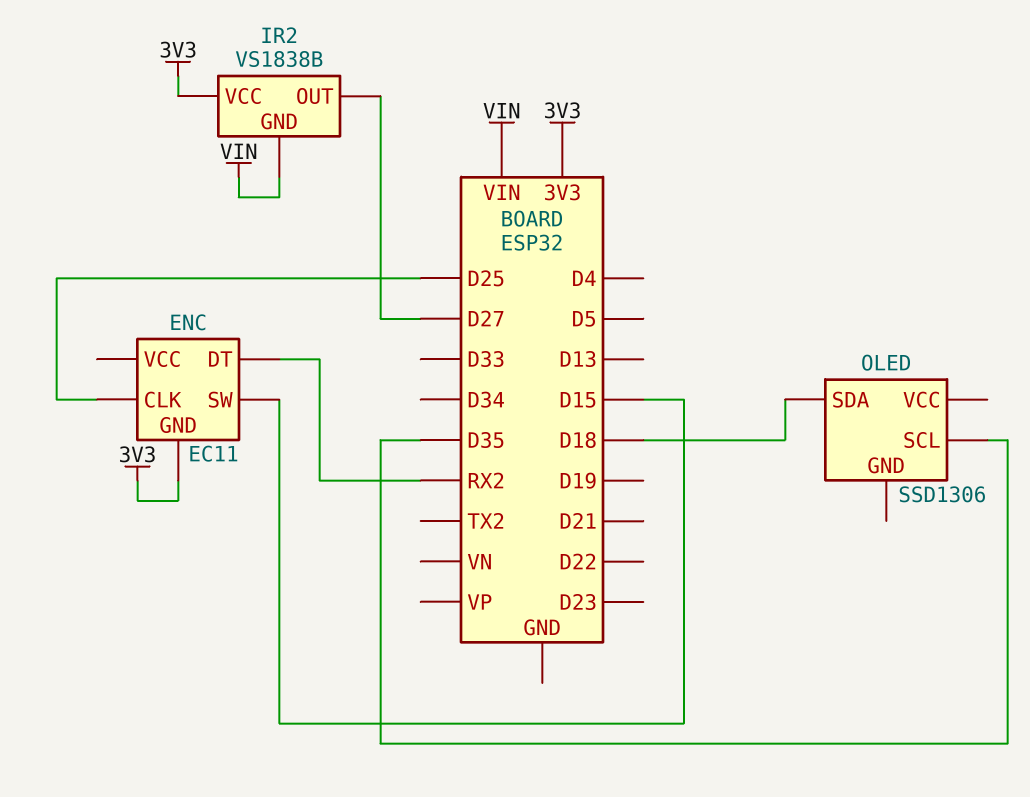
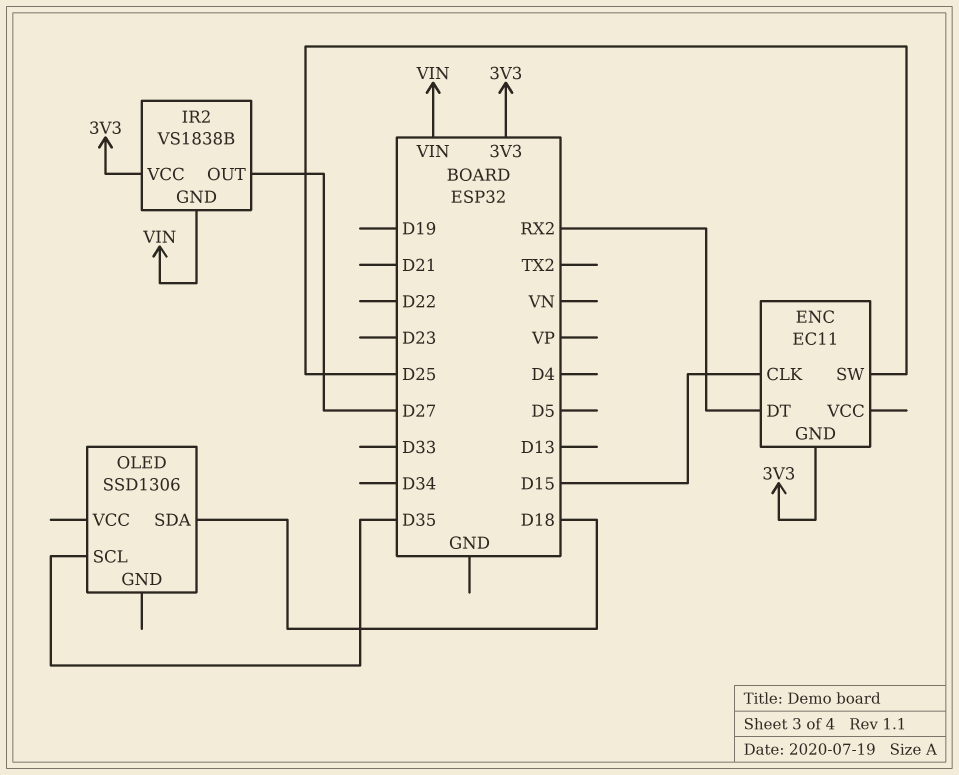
ENC pin CLK: D25 -> D15
ENC pin SW: D15 -> D25

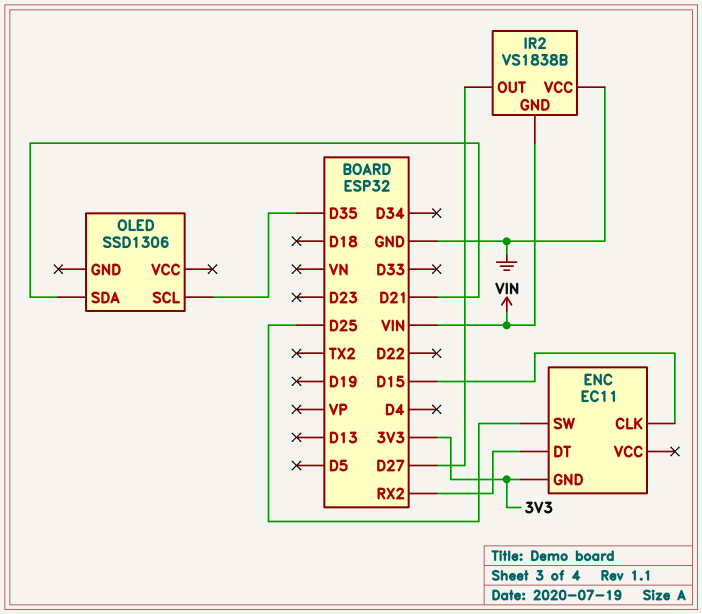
IR2 pin VCC: 3V3 -> GND
OLED pin SDA: D18 -> D21

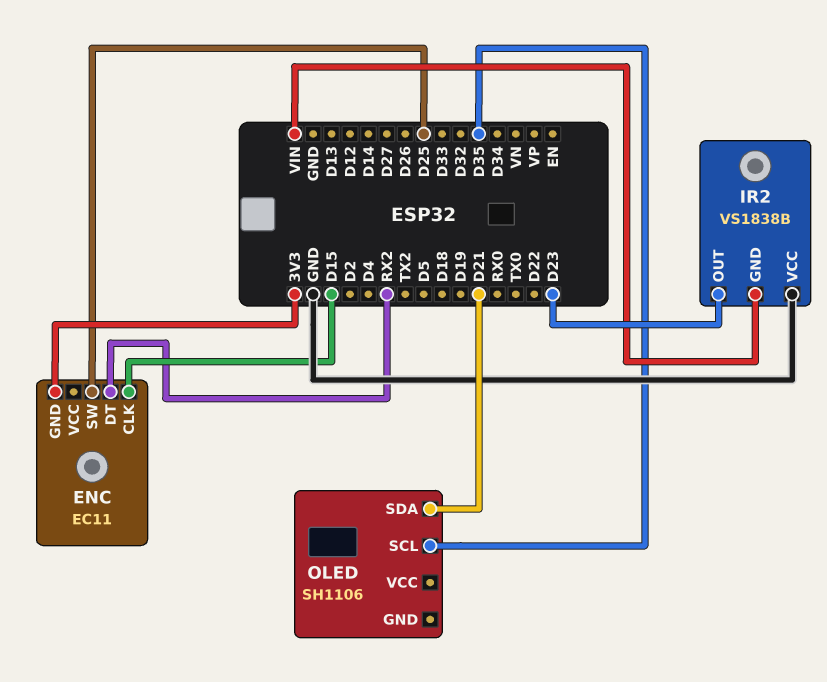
IR2 pin OUT: D27 -> D23
OLED: SSD1306 -> SH1106

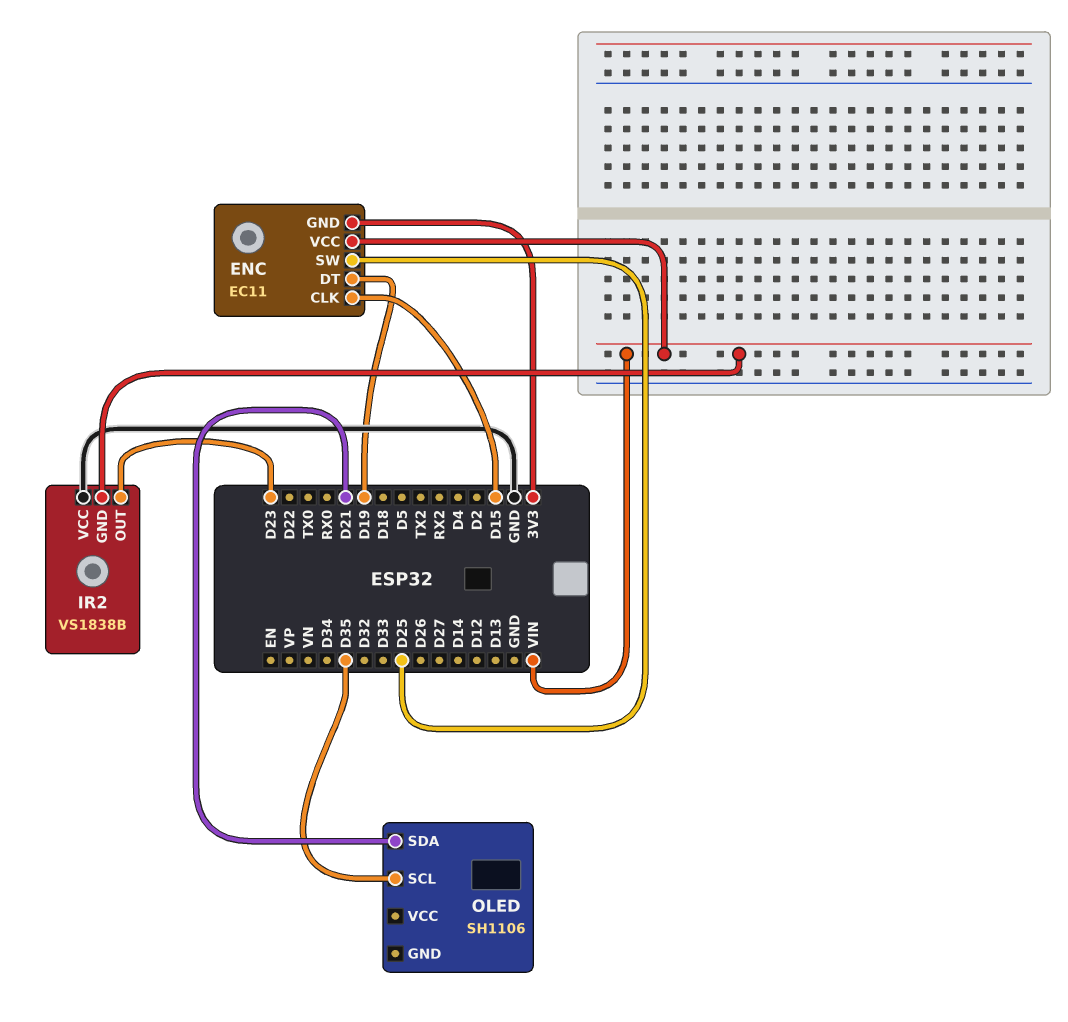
ENC pin DT: RX2 -> D19
ENC pin VCC: none -> VIN

